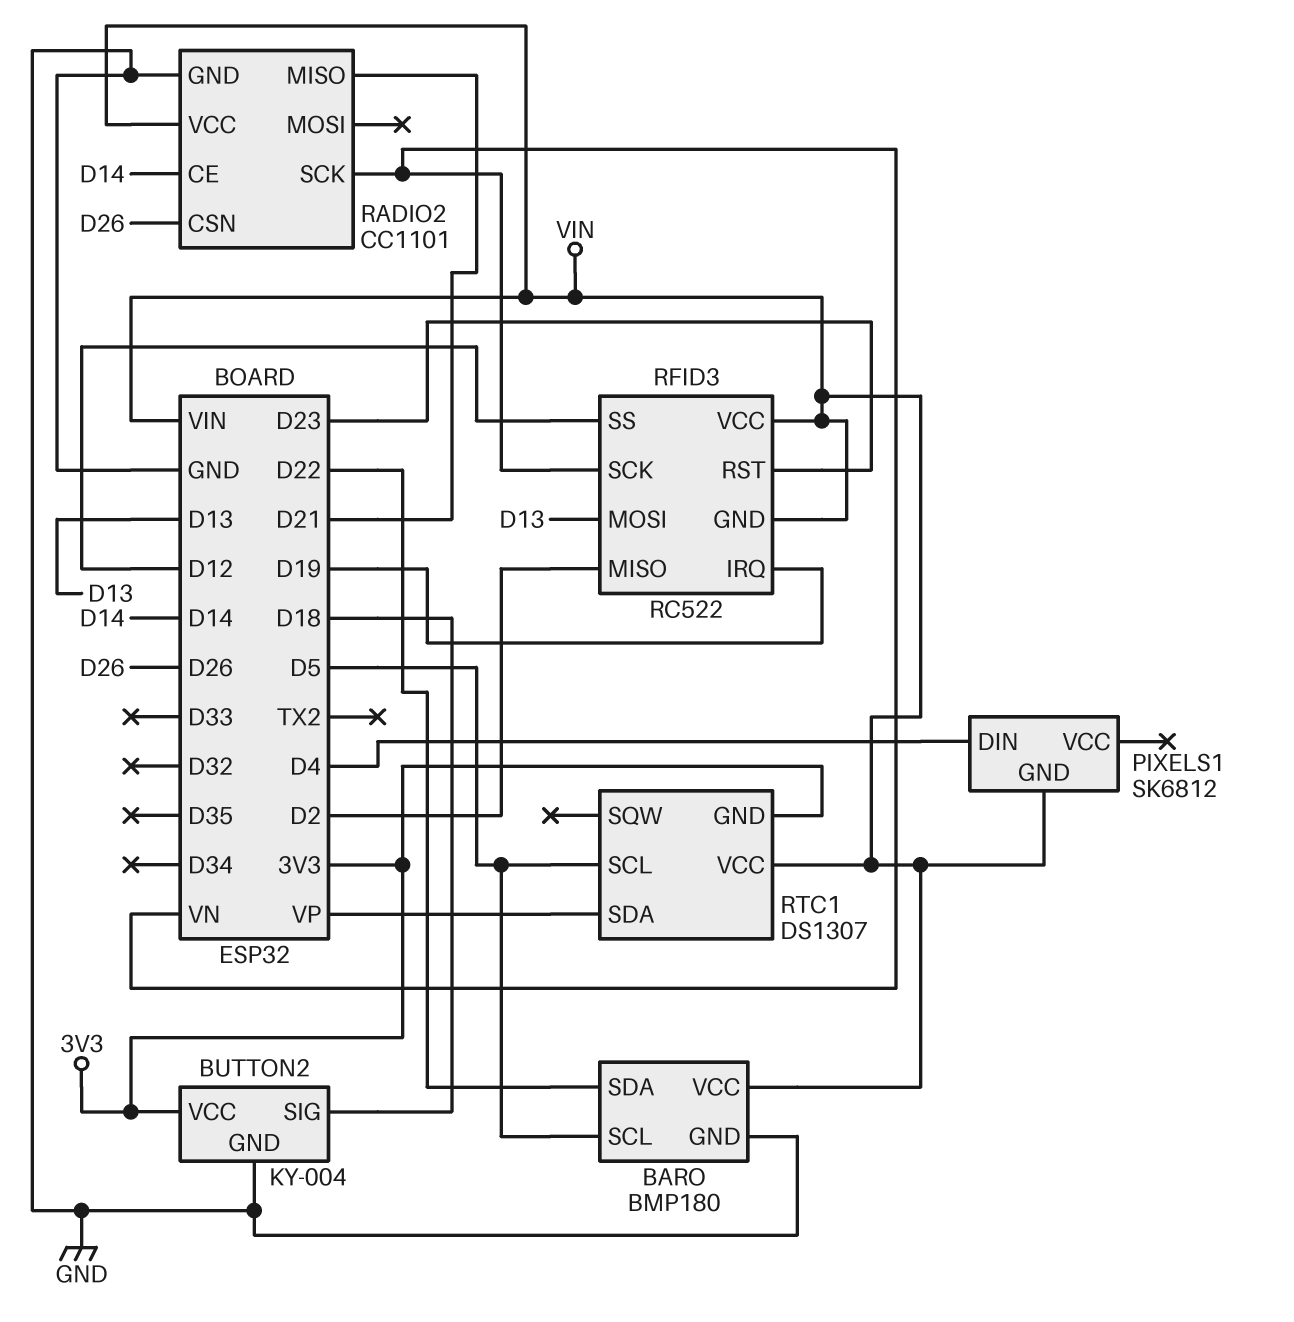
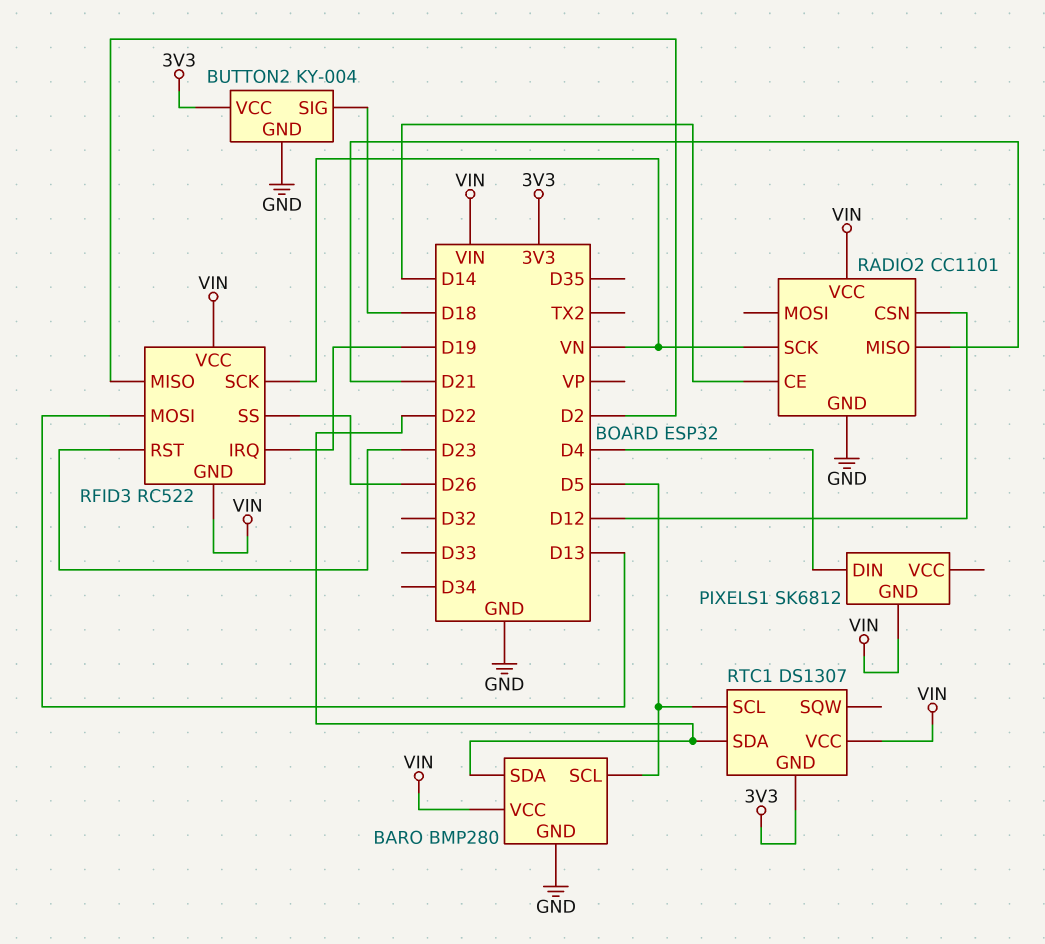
BARO: BMP180 -> BMP280
RADIO2 pin CSN: D26 -> D12
RFID3 pin SS: D12 -> D26
RTC1 pin SDA: VP -> D22

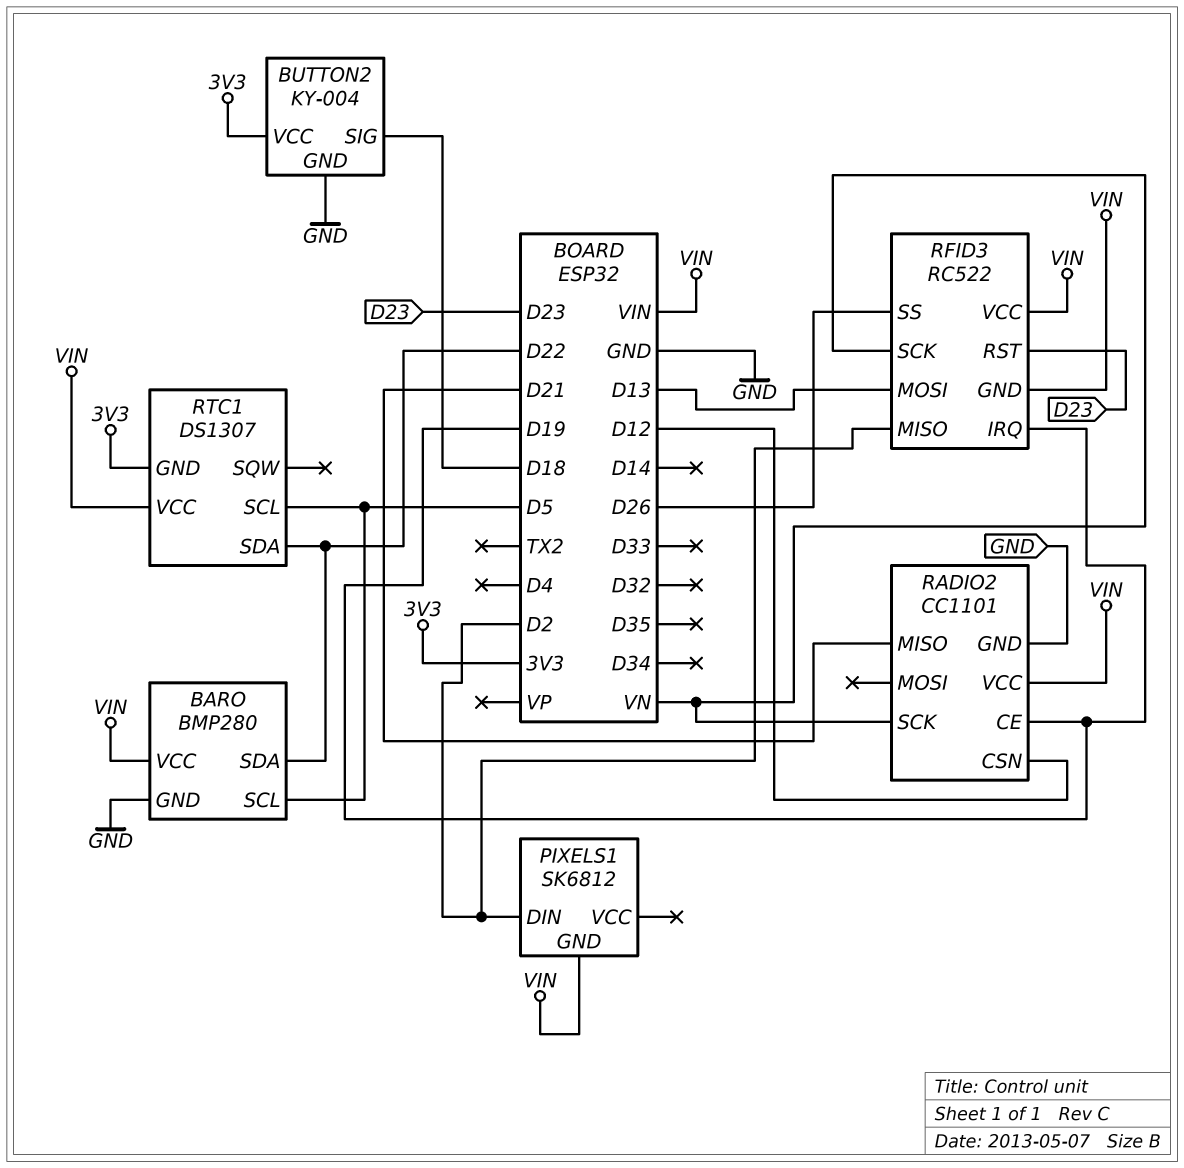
PIXELS1 pin DIN: D4 -> D2
RADIO2 pin CE: D14 -> D19

